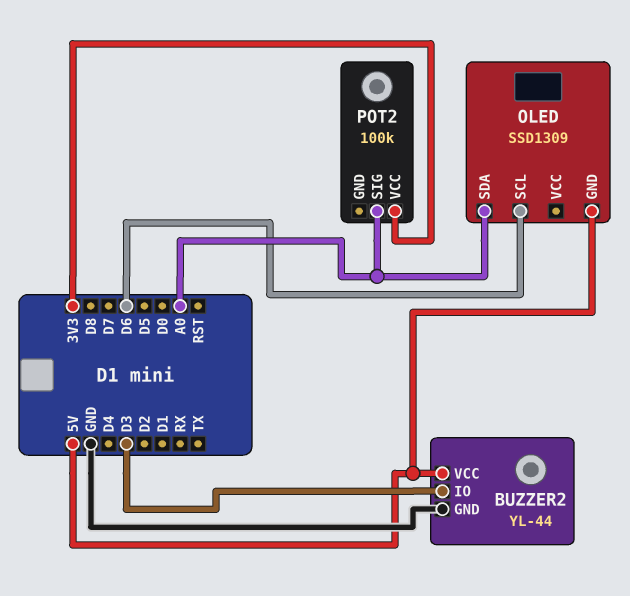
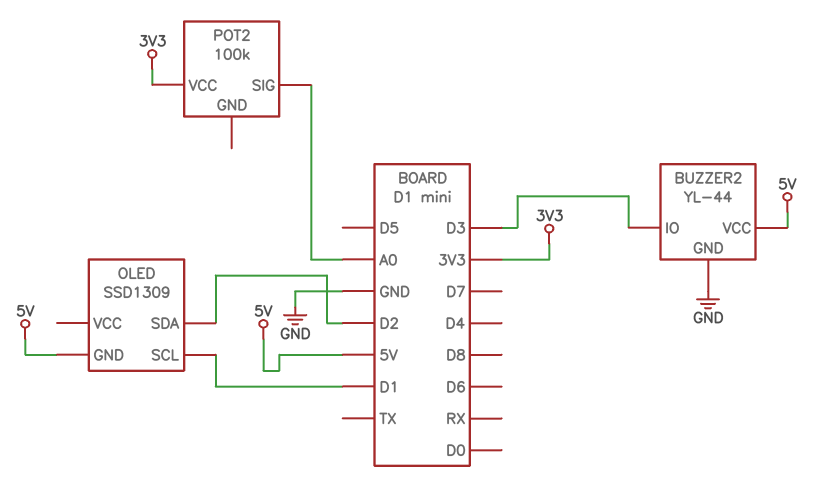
OLED pin SCL: D6 -> D1
OLED pin SDA: A0 -> D2

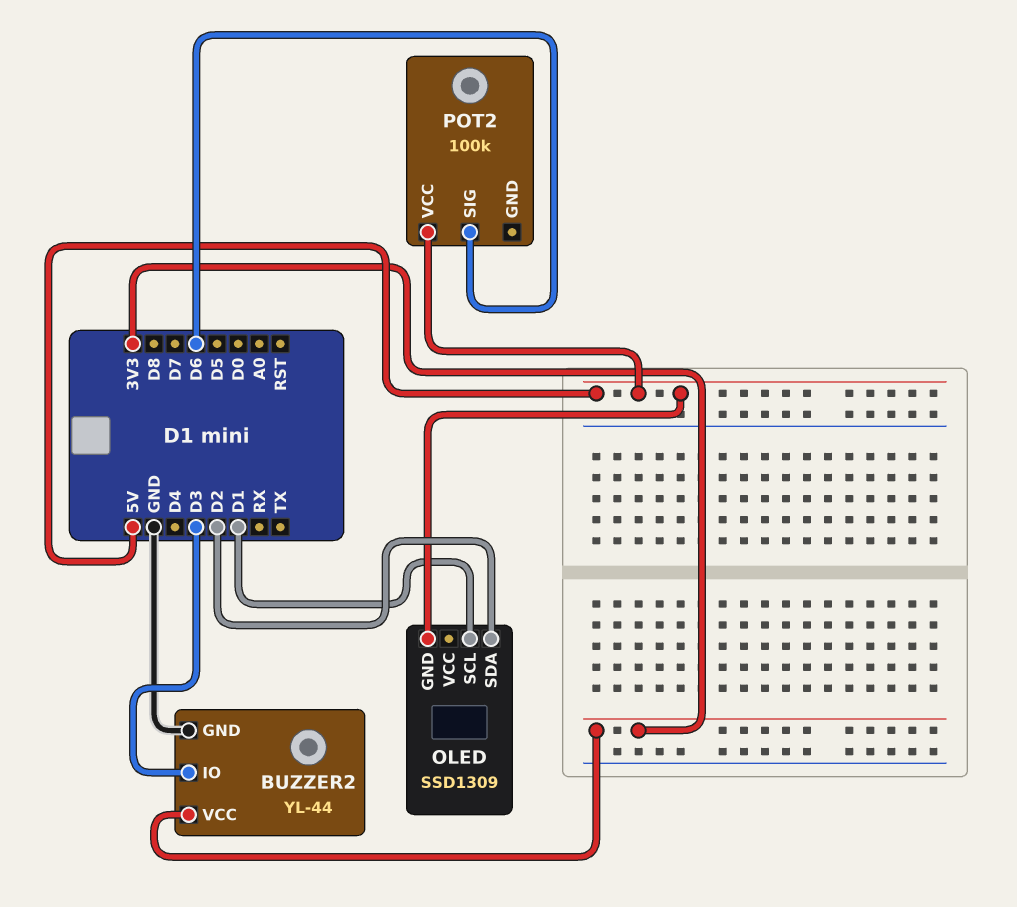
BUZZER2 pin VCC: 5V -> 3V3
POT2 pin SIG: A0 -> D6
POT2 pin VCC: 3V3 -> 5V

